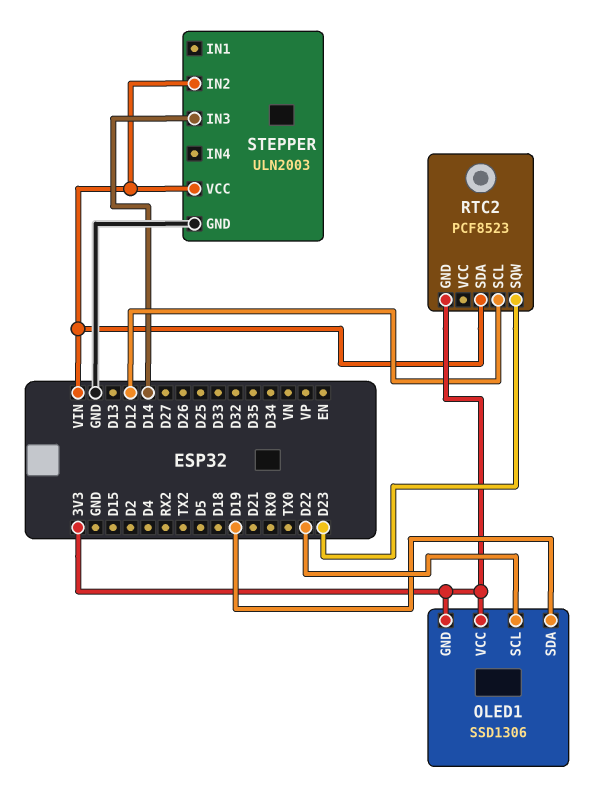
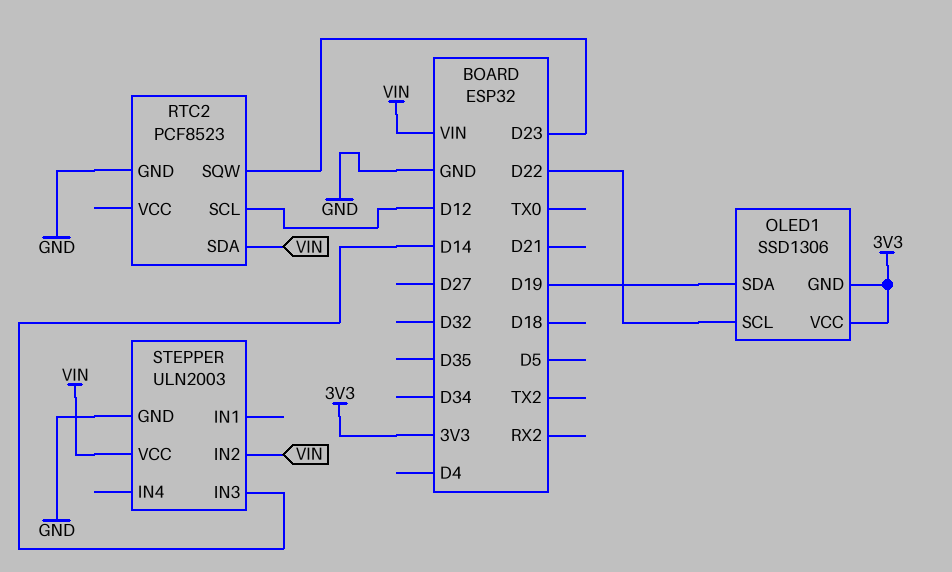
RTC2 pin GND: 3V3 -> GND

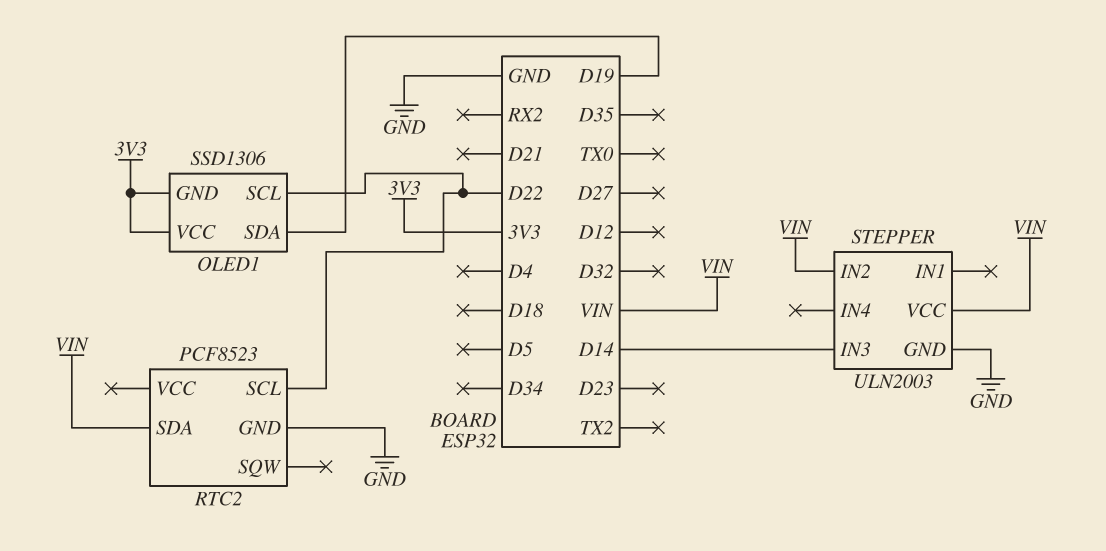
RTC2 pin SCL: D12 -> D22
RTC2 pin SQW: D23 -> none

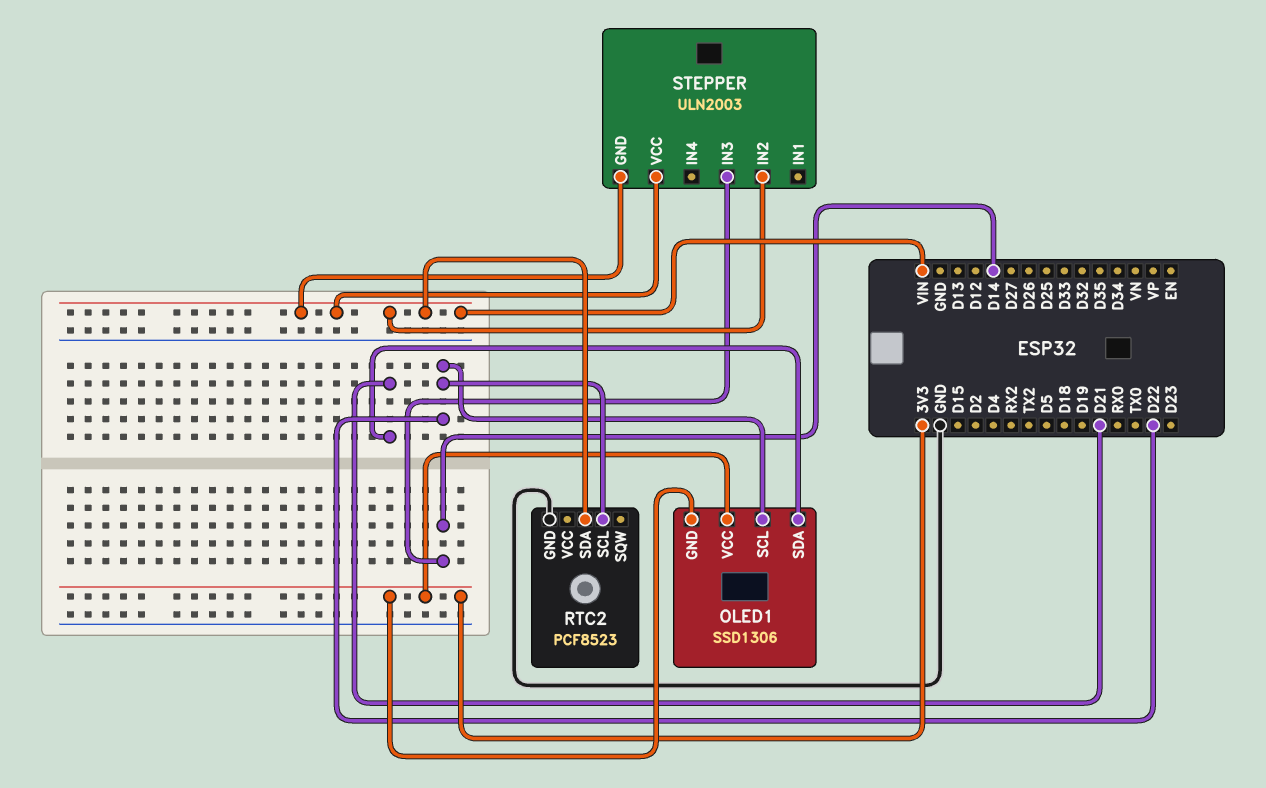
OLED1 pin SDA: D19 -> D21
STEPPER pin GND: GND -> VIN

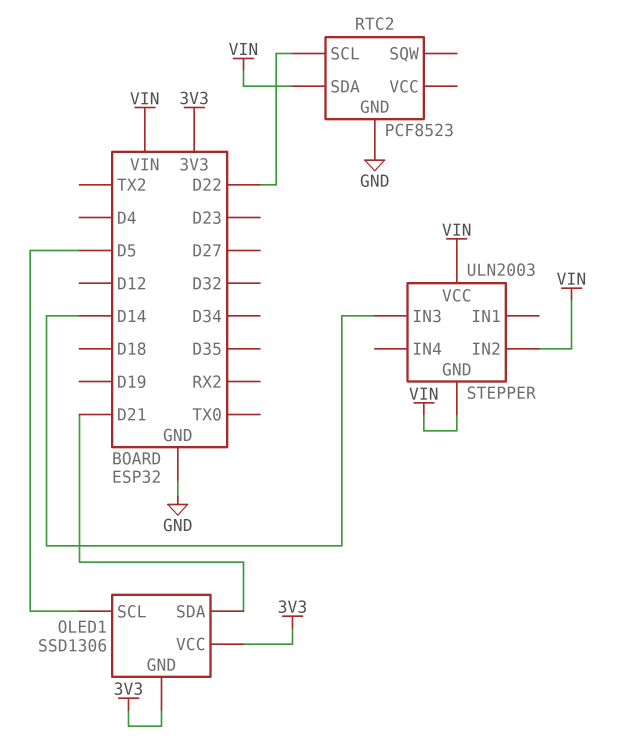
OLED1 pin SCL: D22 -> D5

